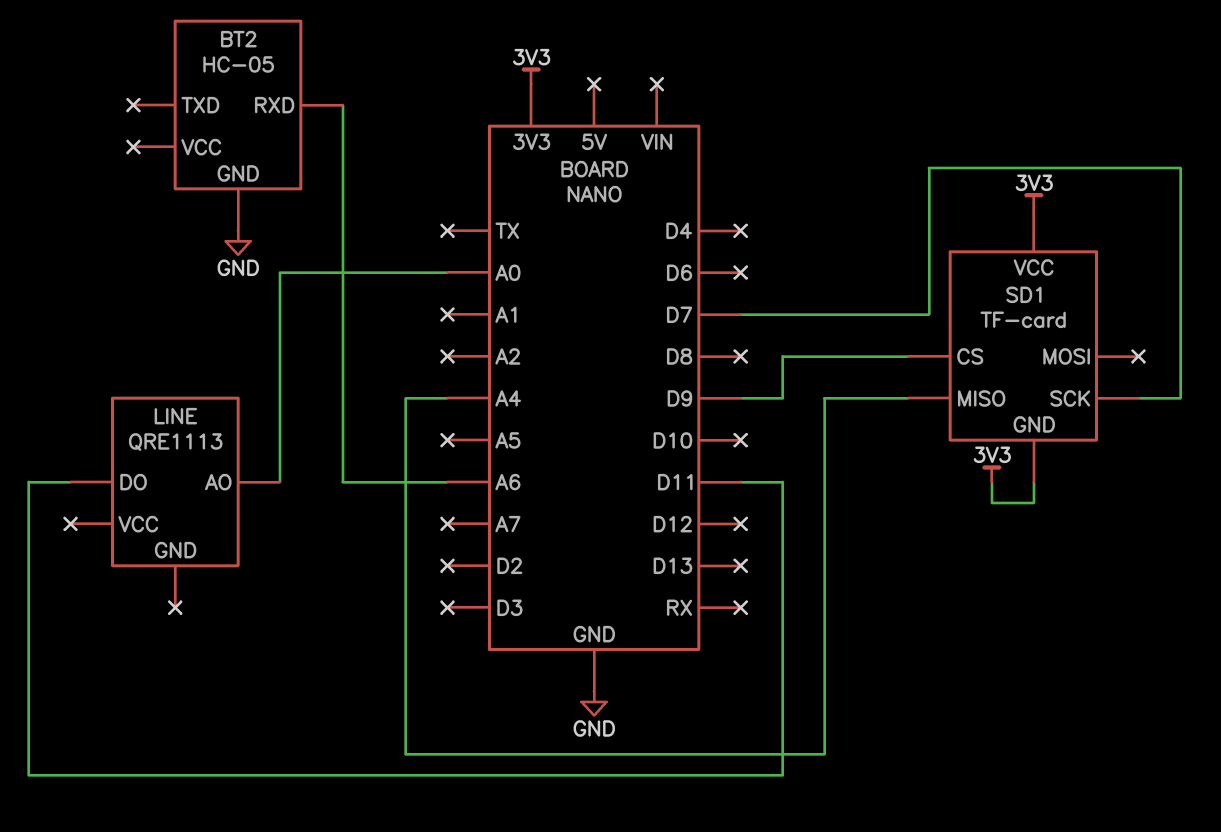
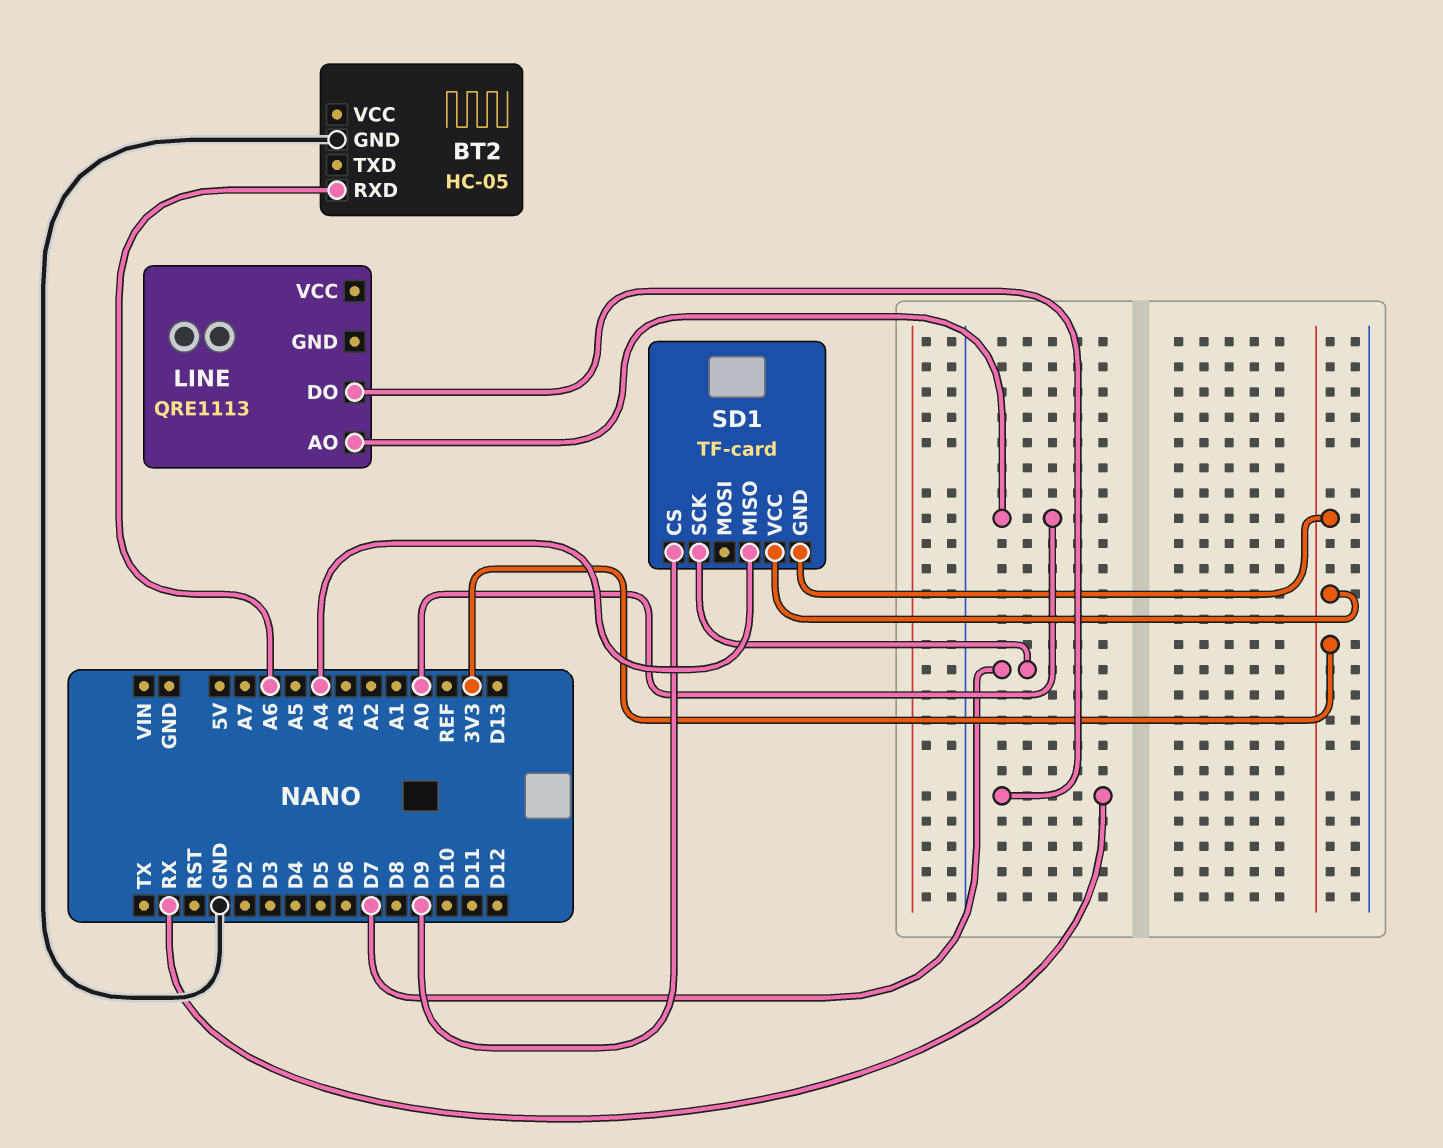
LINE pin DO: D11 -> RX

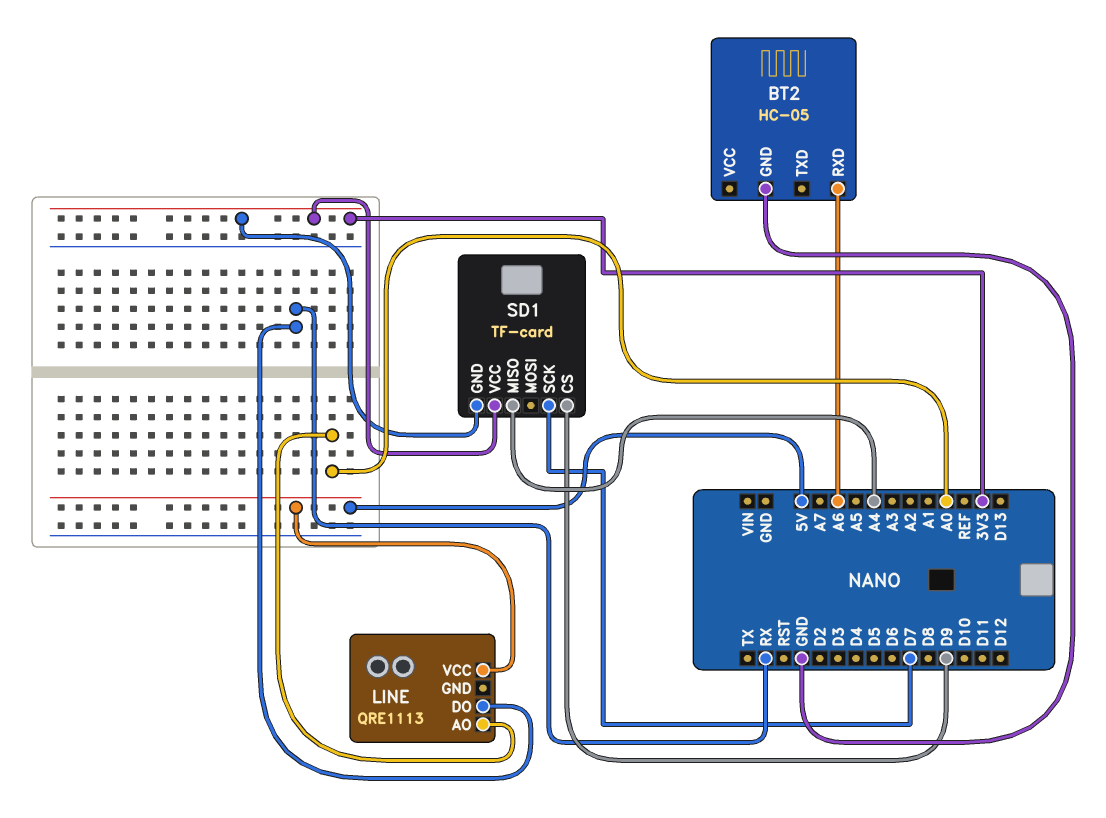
LINE pin VCC: none -> 5V

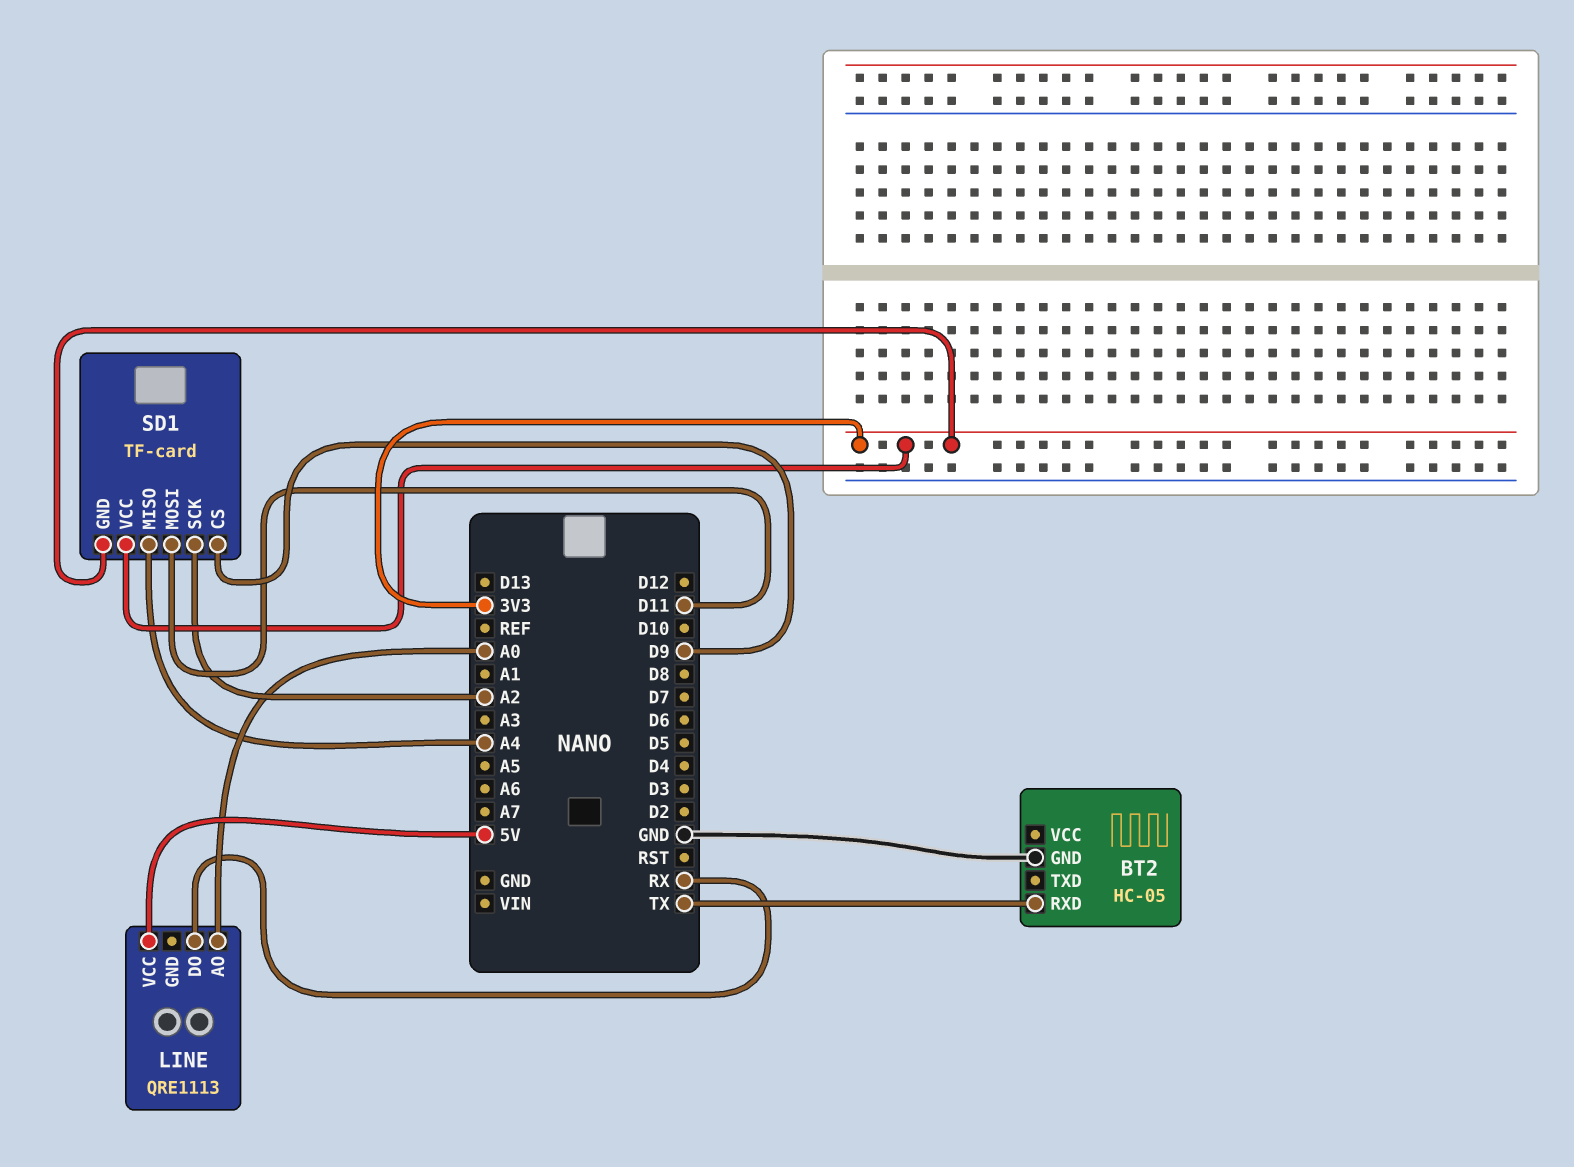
BT2 pin RXD: A6 -> TX
SD1 pin MOSI: none -> D11
SD1 pin SCK: D7 -> A2

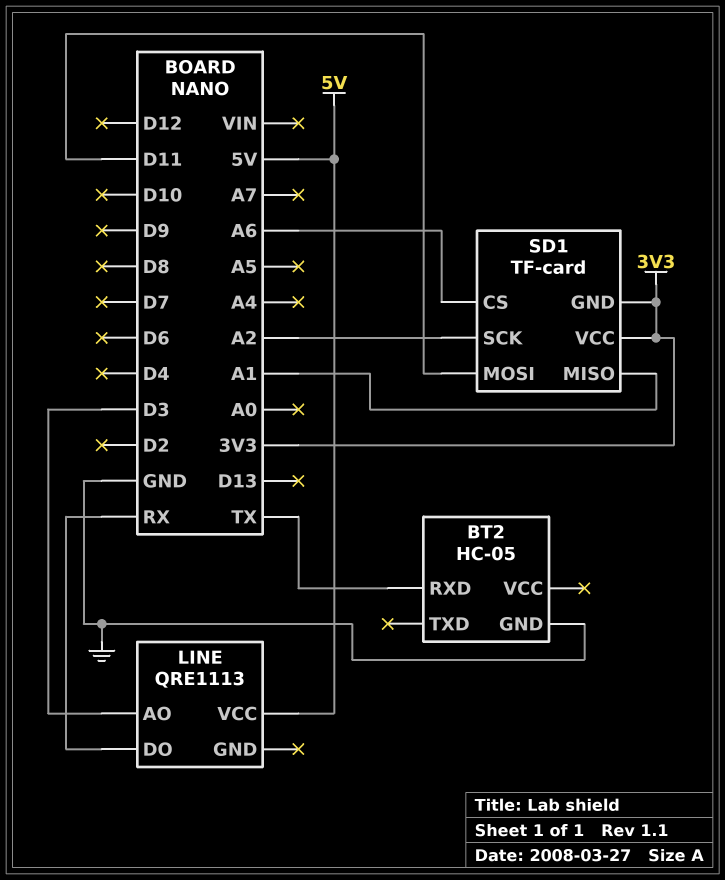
LINE pin AO: A0 -> D3
SD1 pin CS: D9 -> A6
SD1 pin MISO: A4 -> A1

